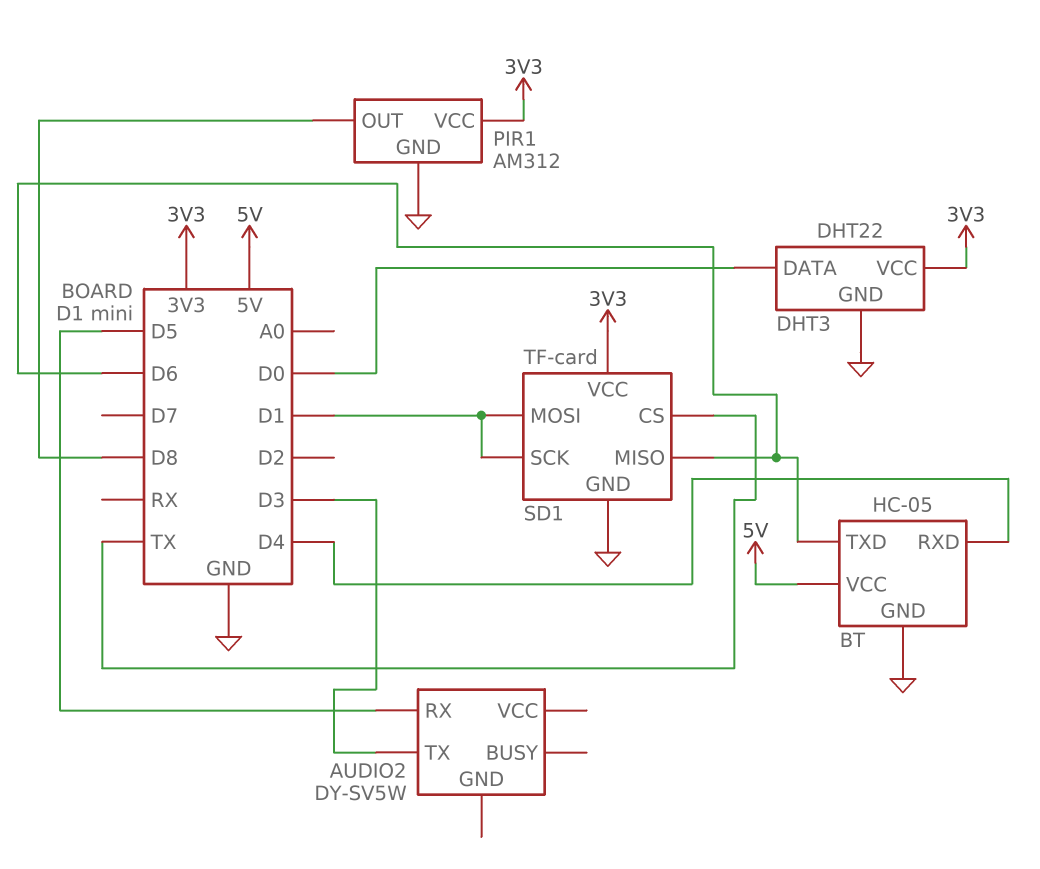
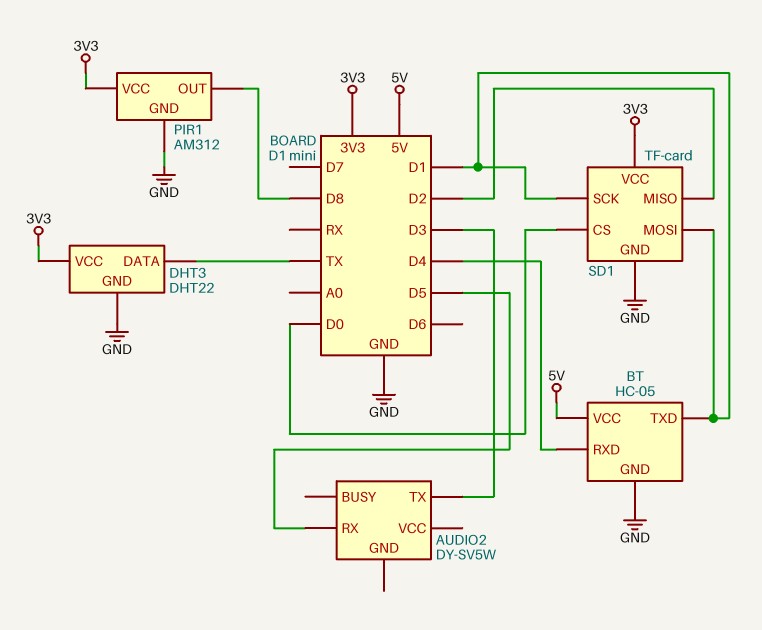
BT pin TXD: D6 -> D1
DHT3 pin DATA: D0 -> TX
SD1 pin CS: TX -> D0
SD1 pin MISO: D6 -> D2

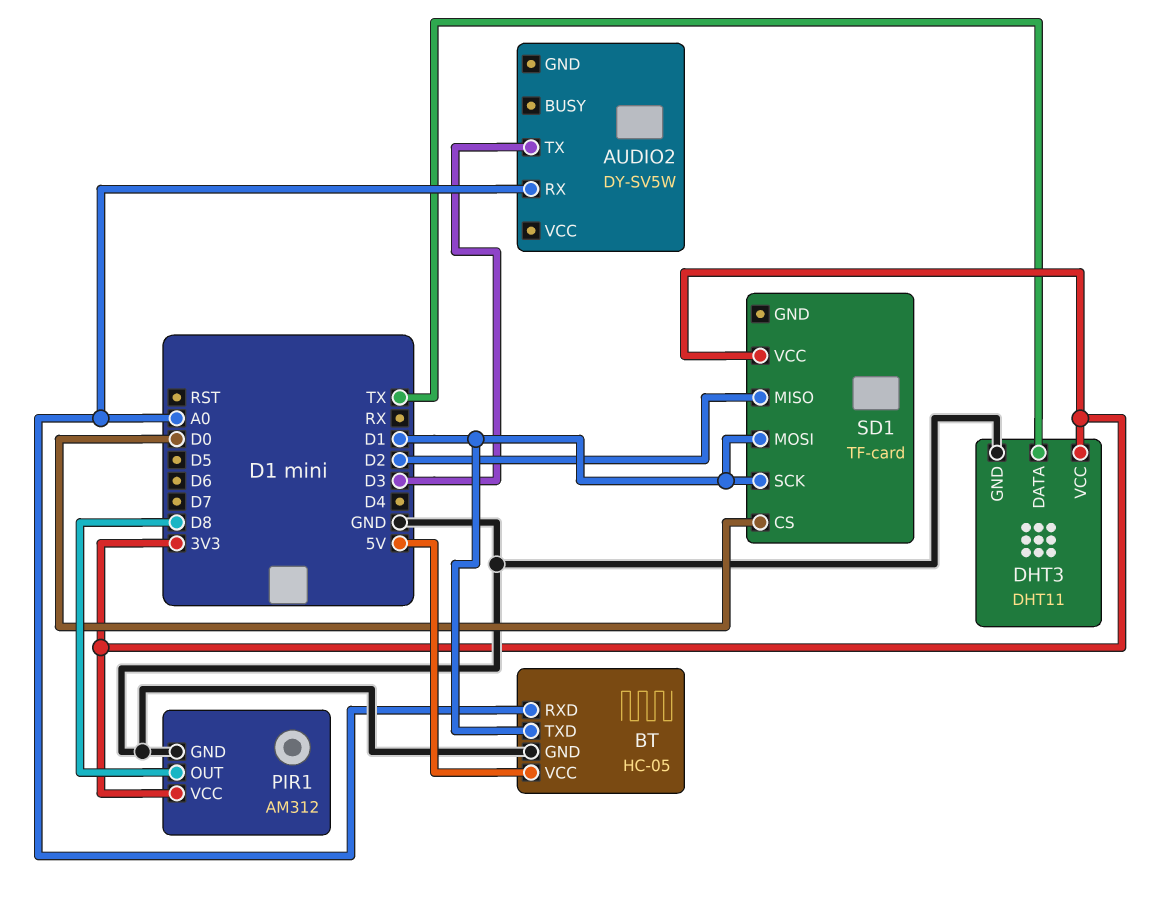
AUDIO2 pin RX: D5 -> A0
BT pin RXD: D4 -> A0
DHT3: DHT22 -> DHT11
SD1 pin GND: GND -> none

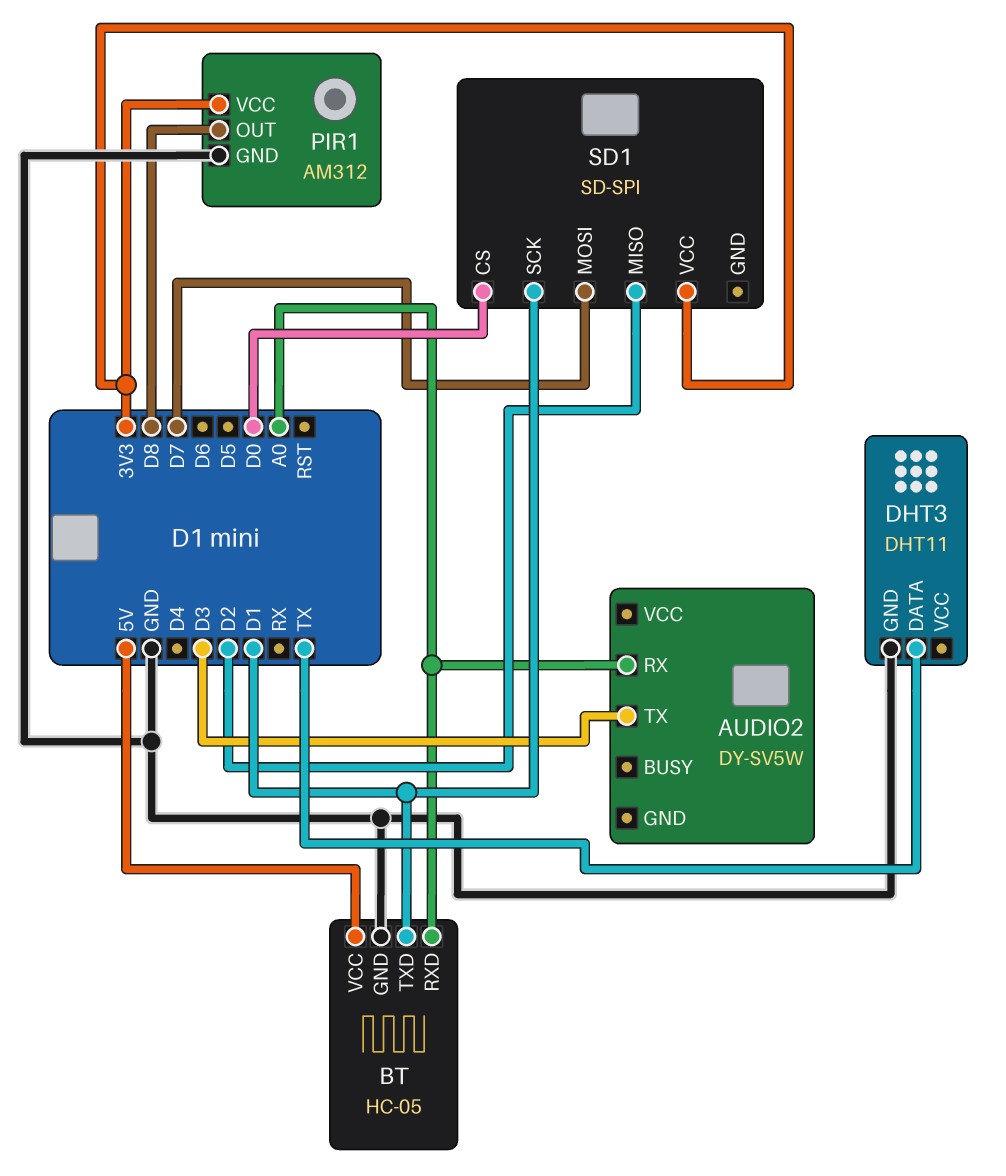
DHT3 pin VCC: 3V3 -> none
SD1: TF-card -> SD-SPI
SD1 pin MOSI: D1 -> D7

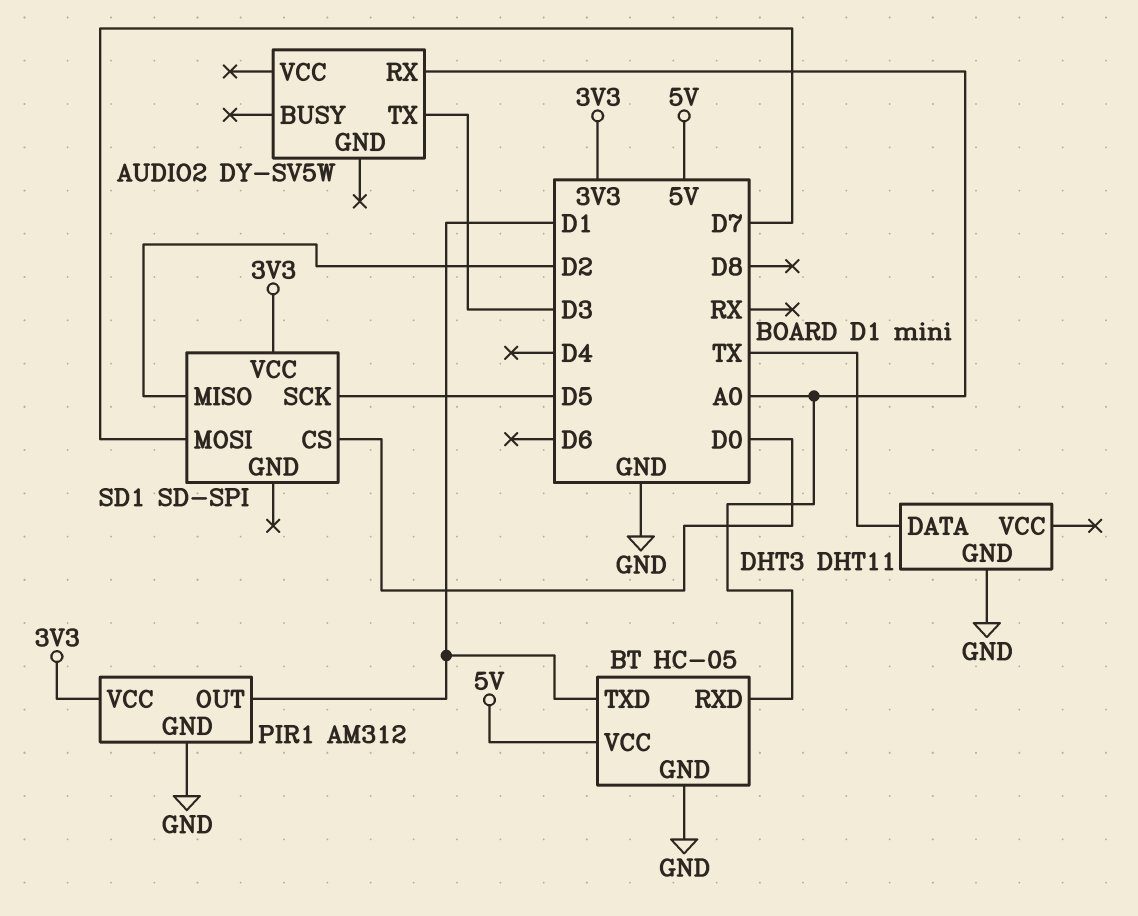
PIR1 pin OUT: D8 -> D1
SD1 pin SCK: D1 -> D5

